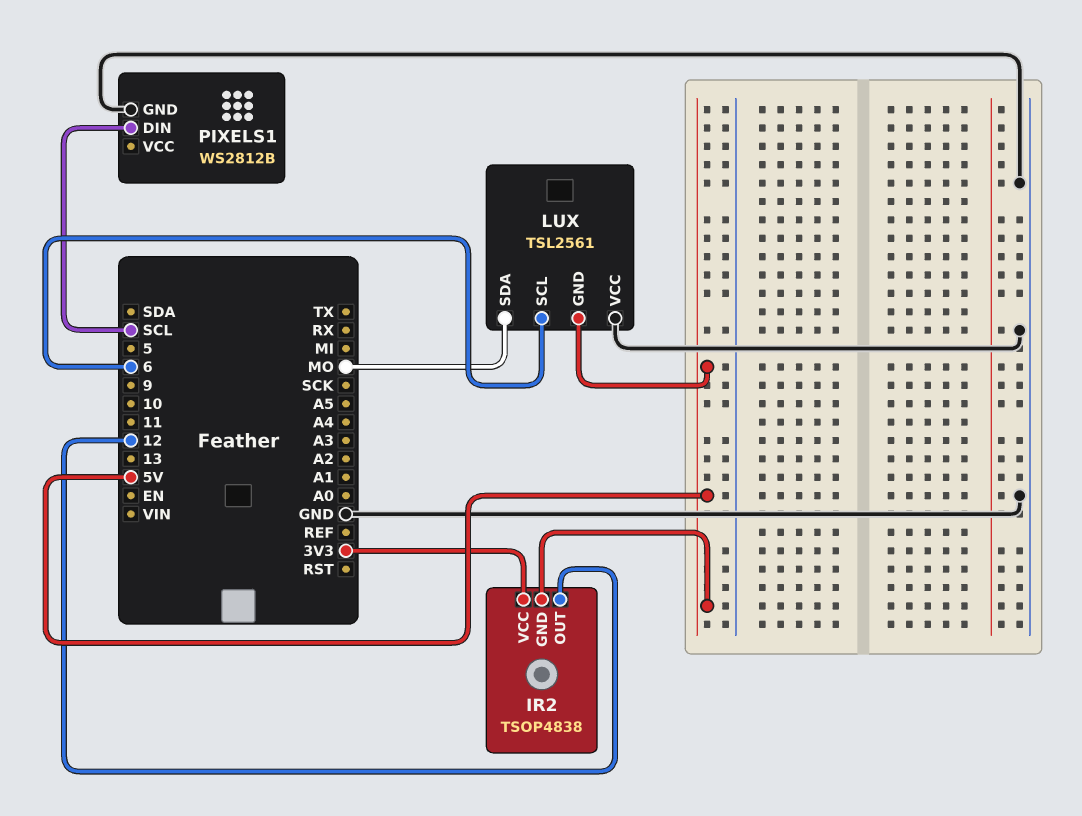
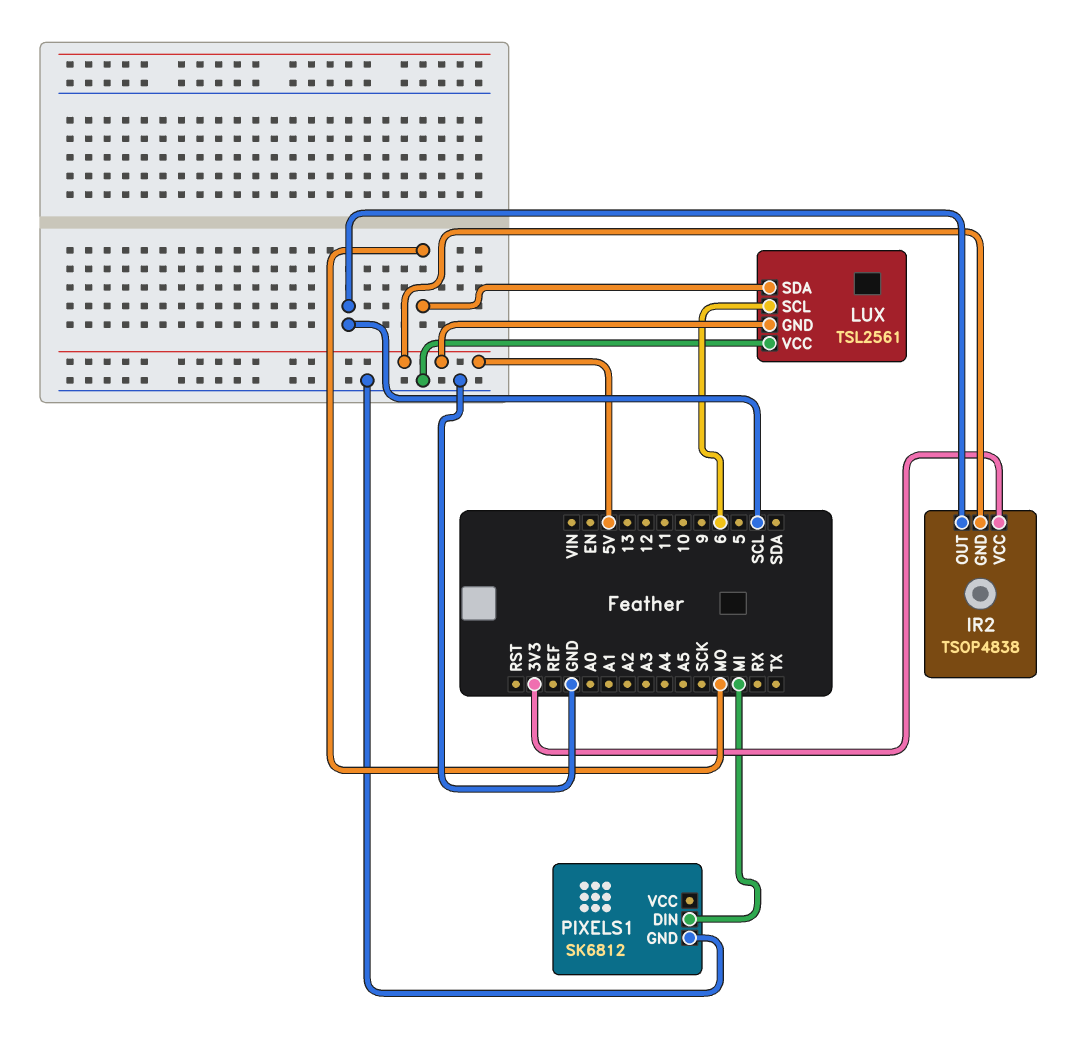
IR2 pin OUT: 12 -> SCL
PIXELS1: WS2812B -> SK6812
PIXELS1 pin DIN: SCL -> MI

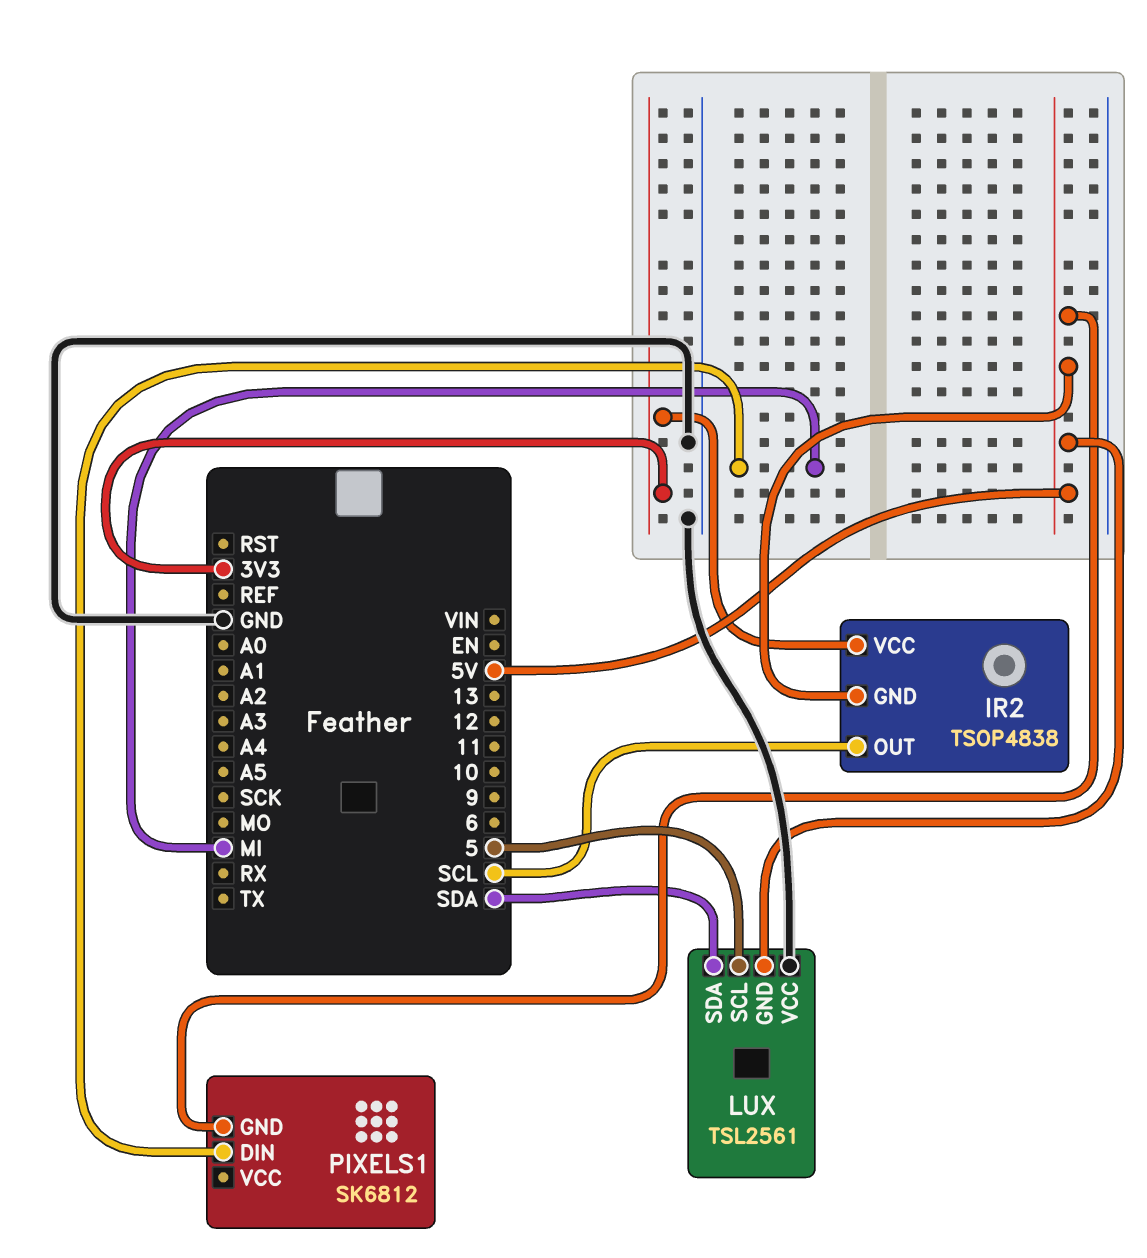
LUX pin SCL: 6 -> 5
LUX pin SDA: MO -> SDA
PIXELS1 pin GND: GND -> 5V

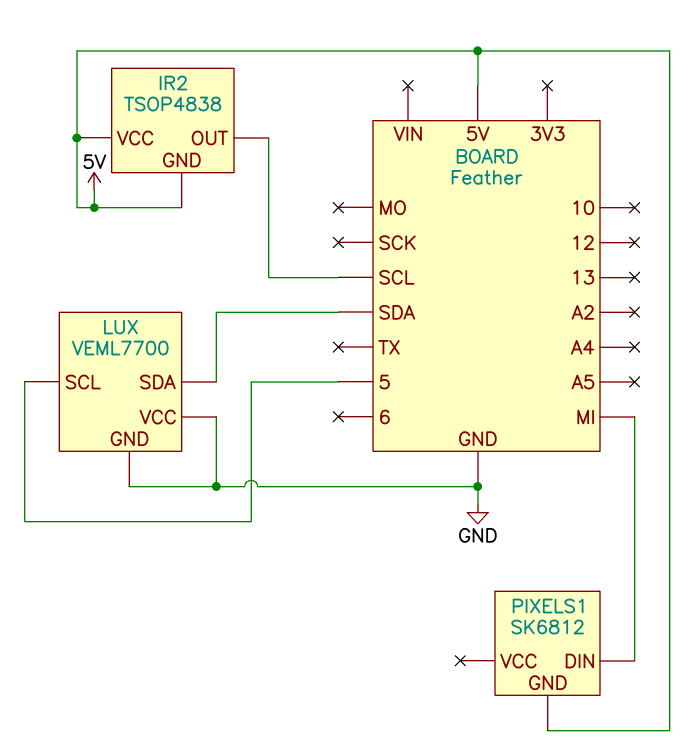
IR2 pin VCC: 3V3 -> 5V
LUX: TSL2561 -> VEML7700
LUX pin GND: 5V -> GND

